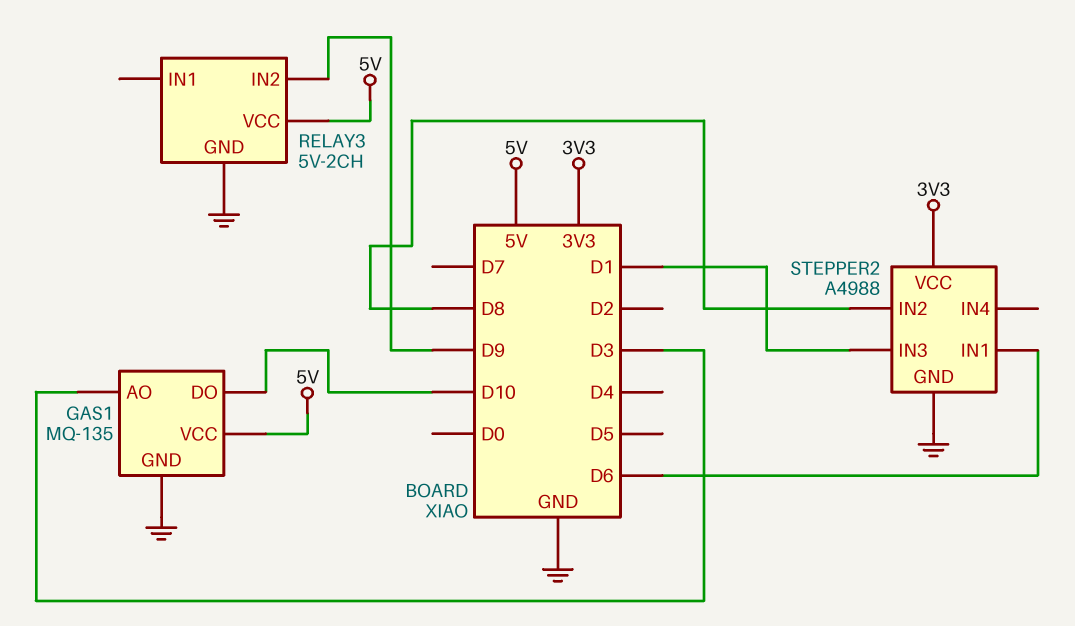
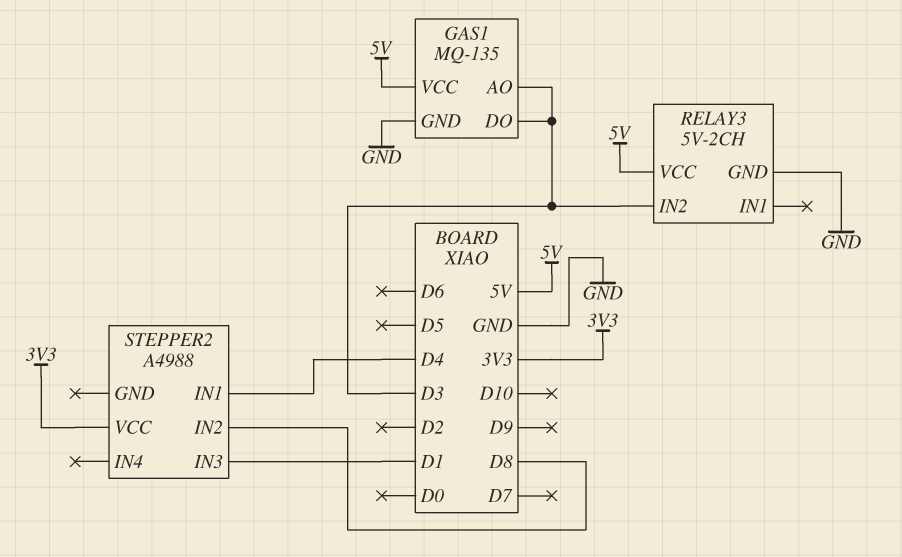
GAS1 pin DO: D10 -> D3
RELAY3 pin IN2: D9 -> D3
STEPPER2 pin GND: GND -> none
STEPPER2 pin IN1: D6 -> D4

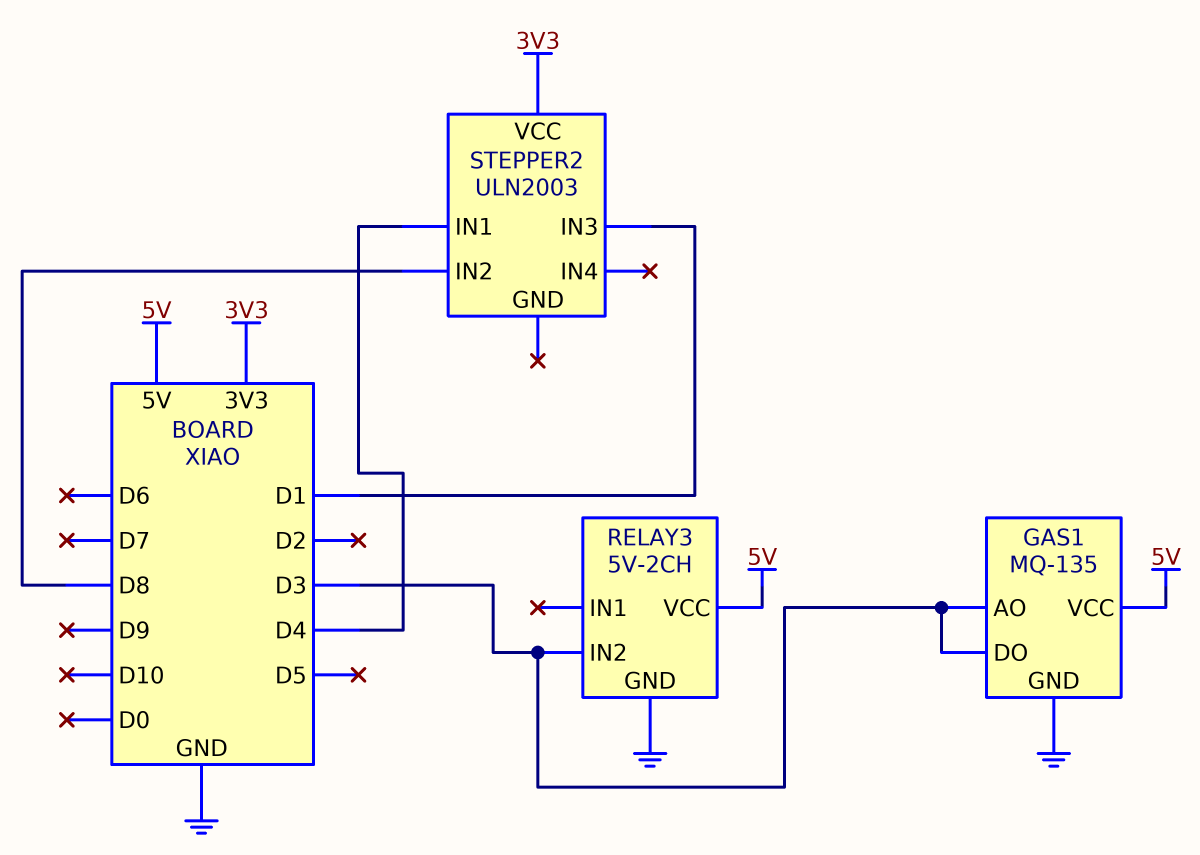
STEPPER2: A4988 -> ULN2003

